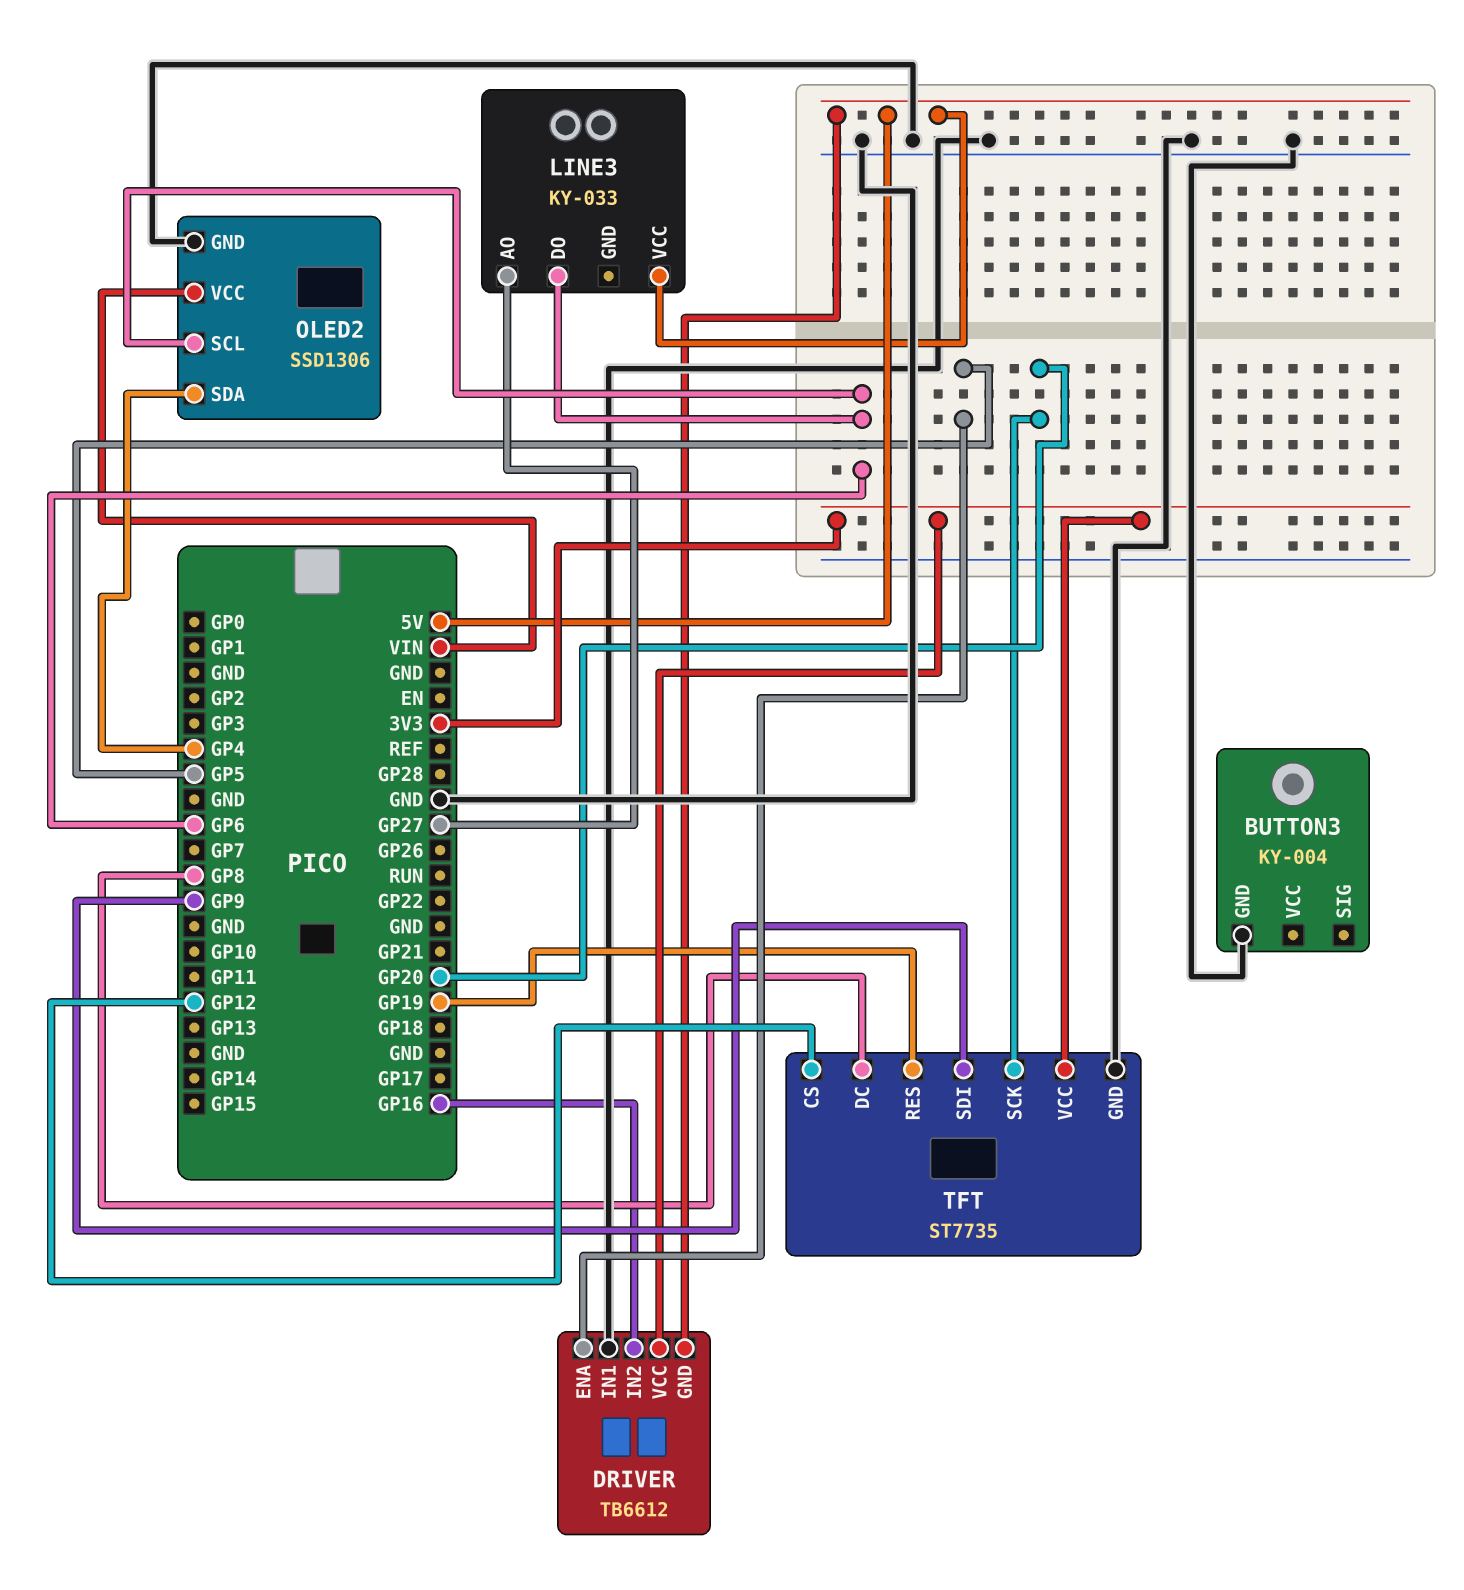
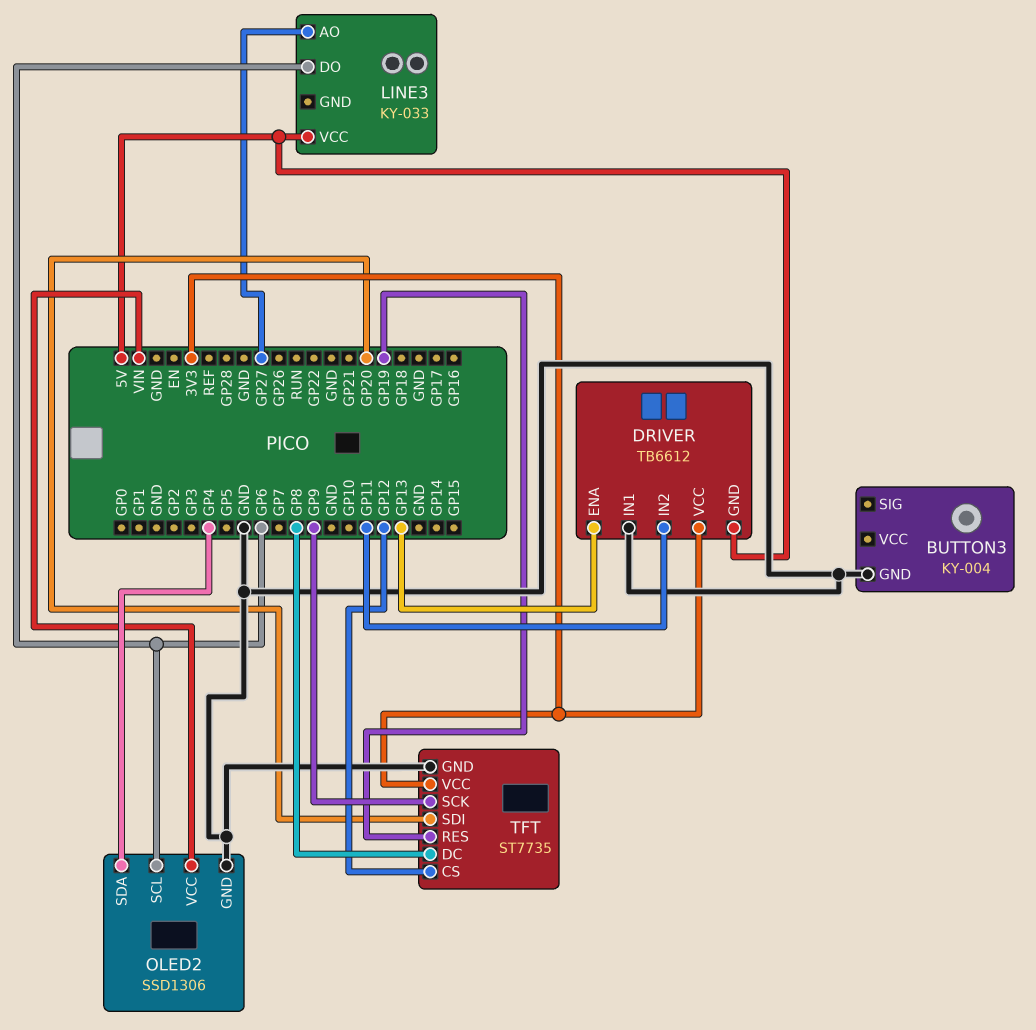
DRIVER pin ENA: GP5 -> GP13
DRIVER pin IN2: GP16 -> GP11
TFT pin SCK: GP20 -> GP9
TFT pin SDI: GP9 -> GP20

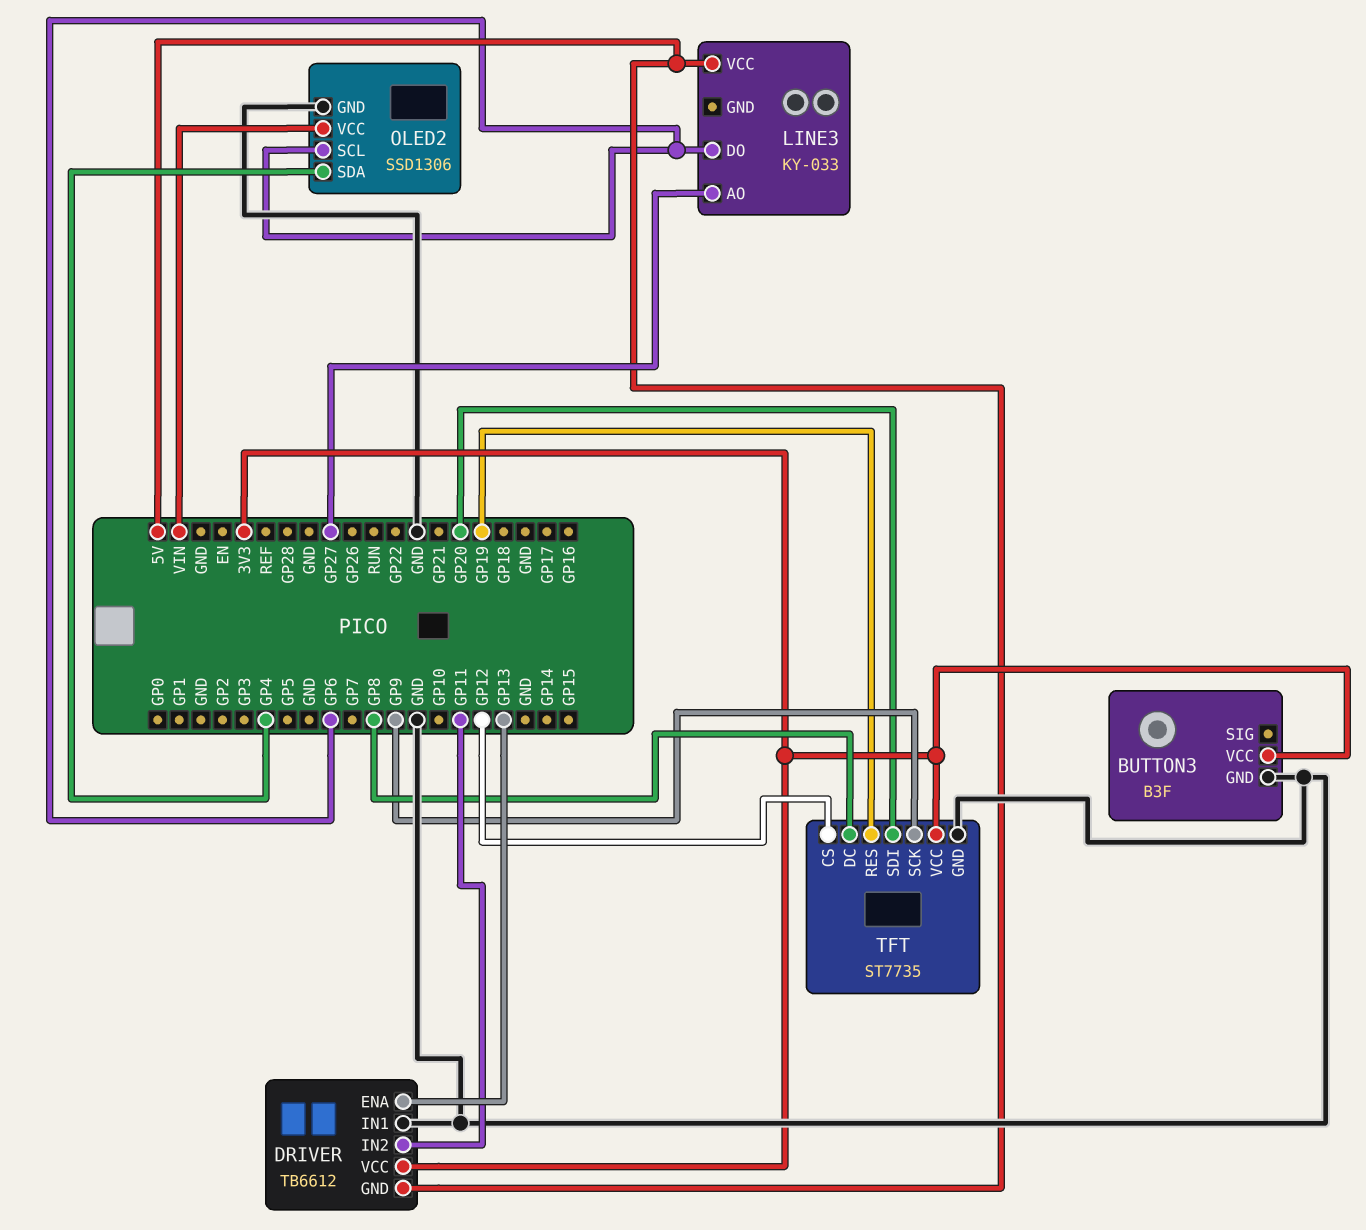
BUTTON3: KY-004 -> B3F
BUTTON3 pin VCC: none -> 3V3

